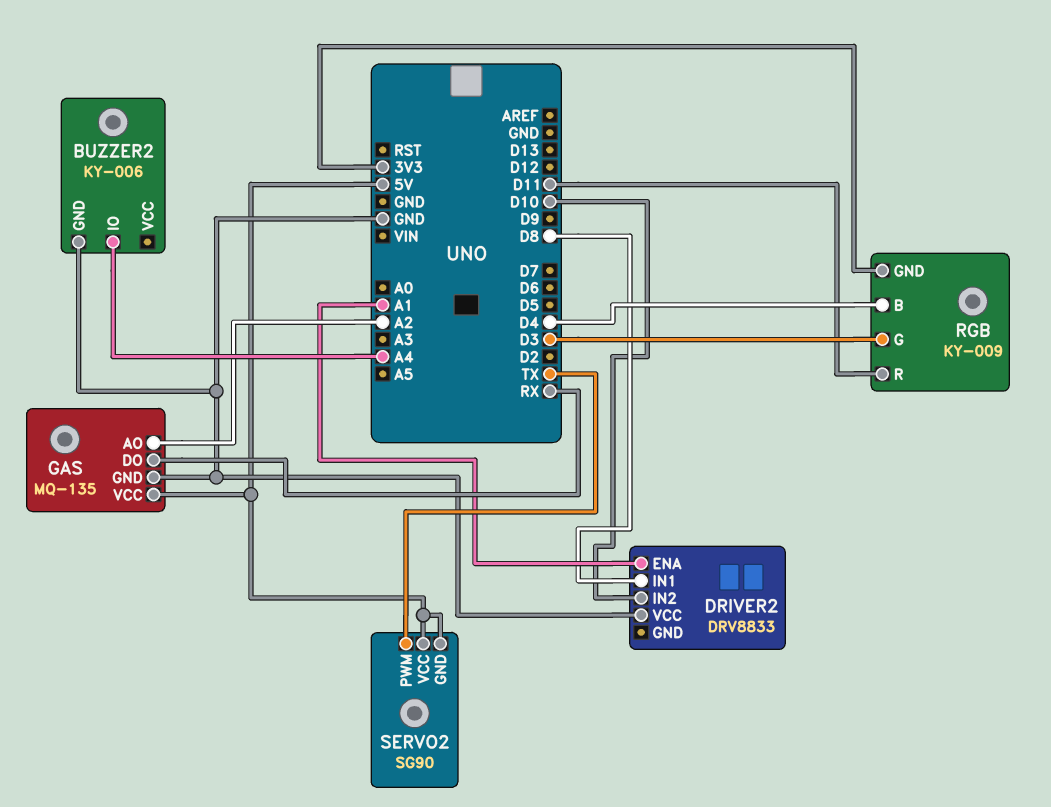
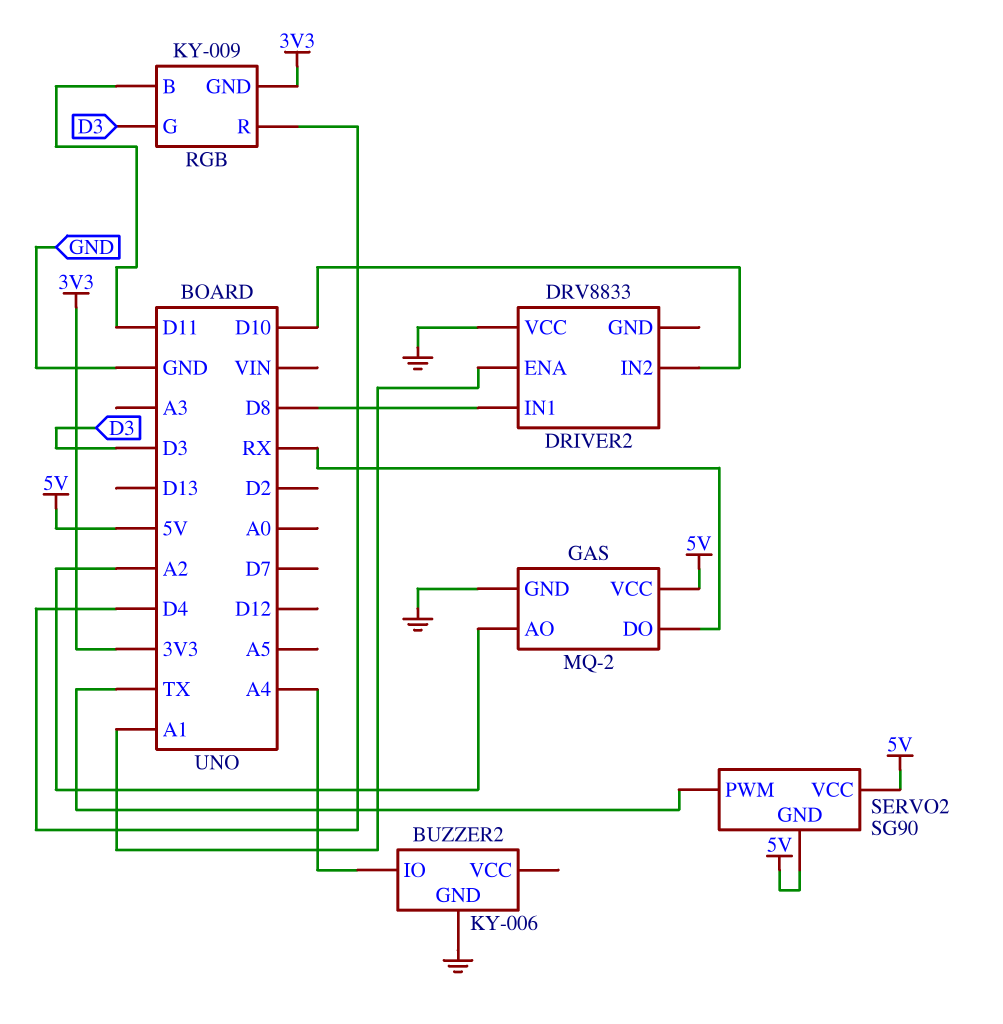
GAS: MQ-135 -> MQ-2
RGB pin B: D4 -> D11
RGB pin R: D11 -> D4

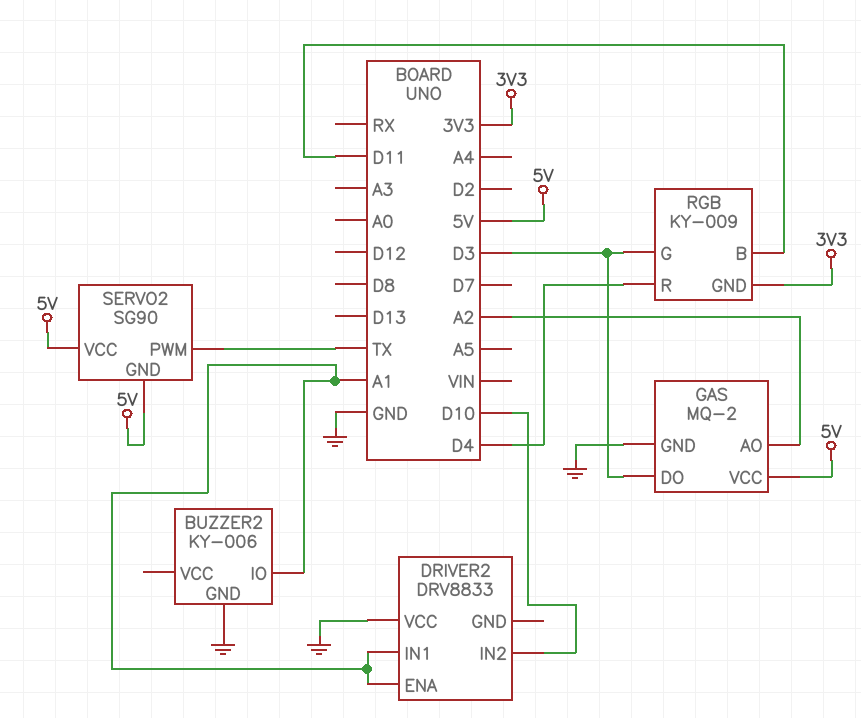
BUZZER2 pin IO: A4 -> A1
DRIVER2 pin IN1: D8 -> A1
GAS pin DO: RX -> D3

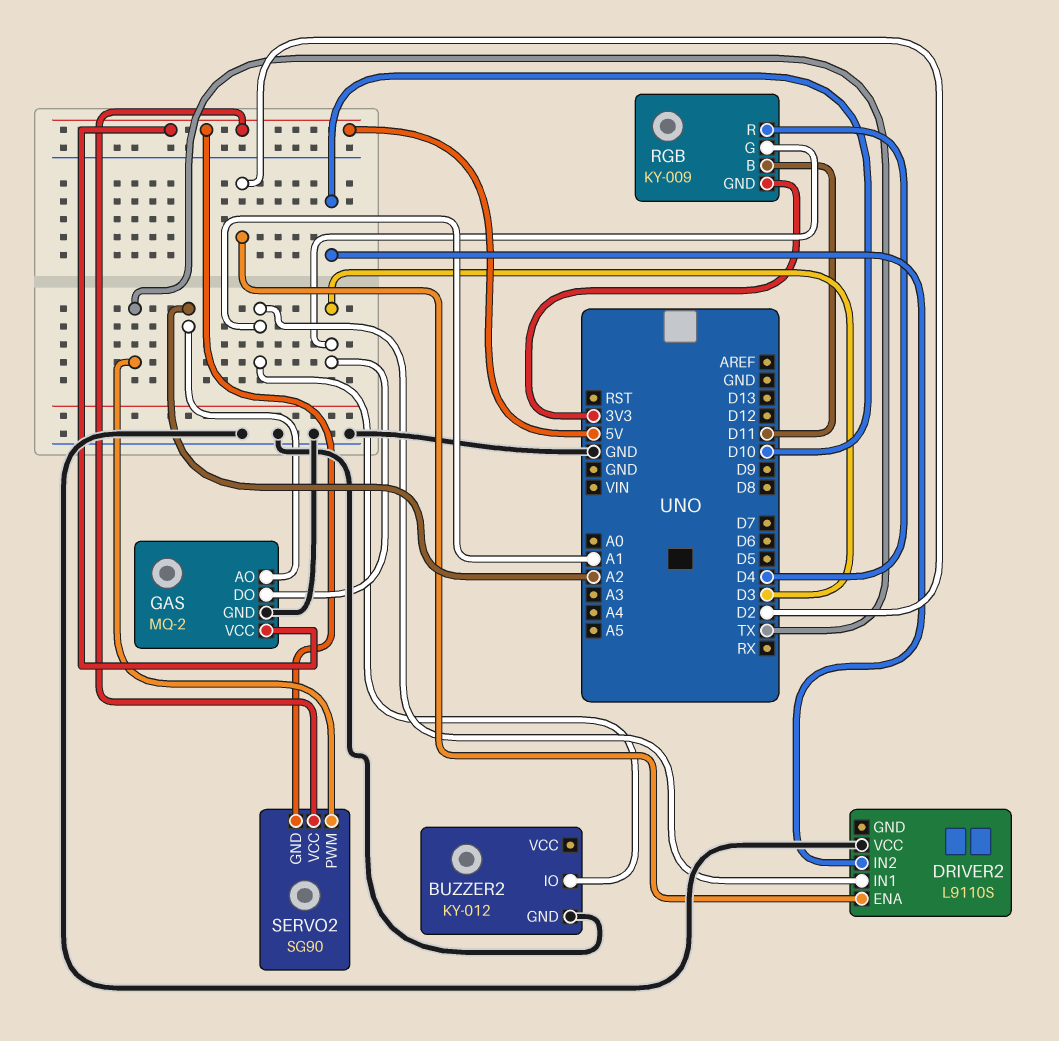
BUZZER2: KY-006 -> KY-012
DRIVER2: DRV8833 -> L9110S
DRIVER2 pin ENA: A1 -> D2

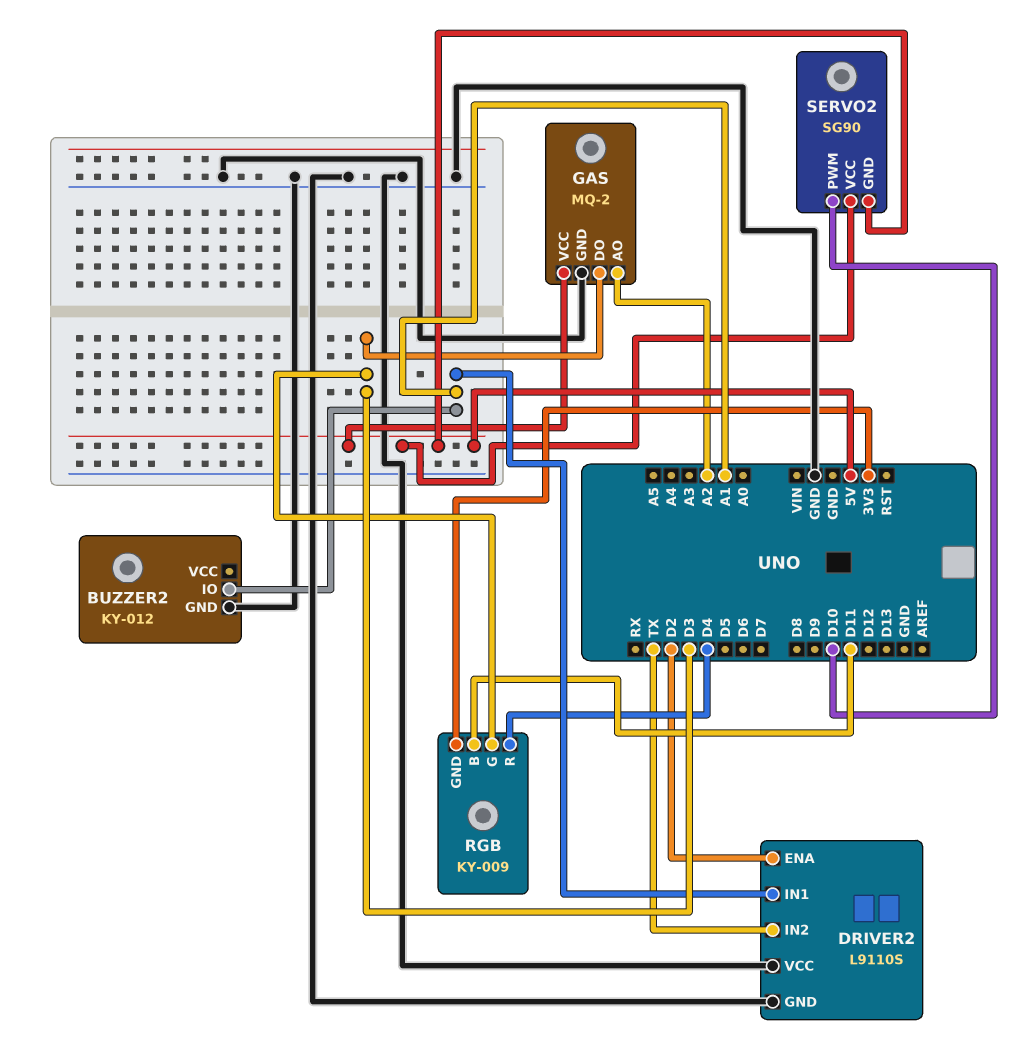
DRIVER2 pin GND: none -> GND
DRIVER2 pin IN2: D10 -> TX
SERVO2 pin PWM: TX -> D10

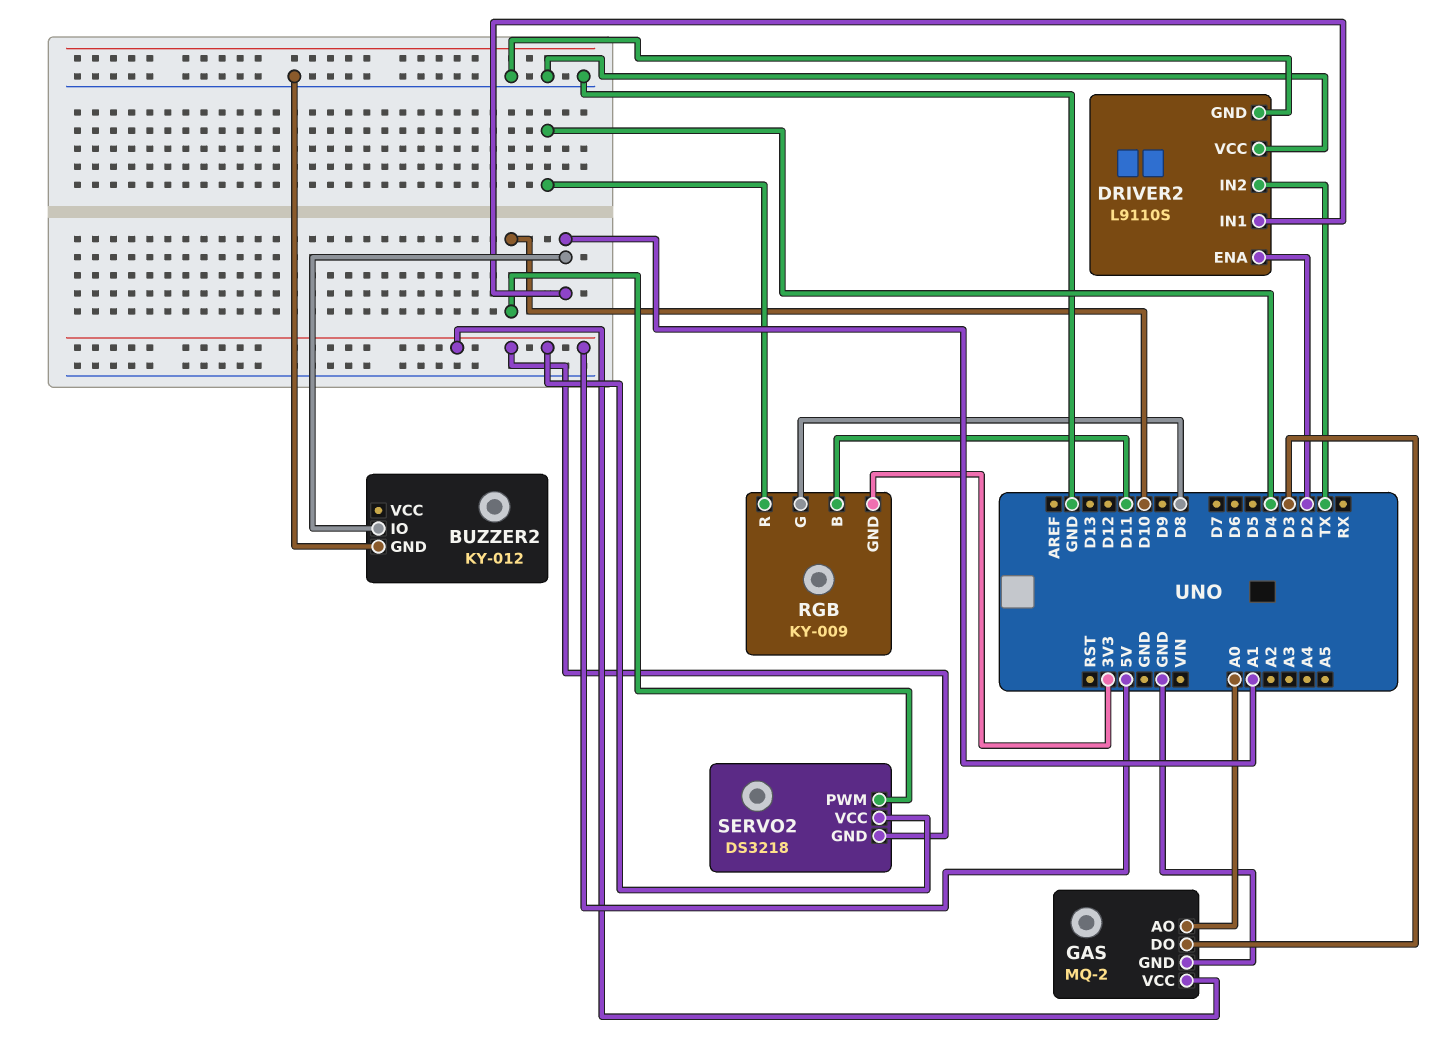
GAS pin AO: A2 -> A0
RGB pin G: D3 -> D8
SERVO2: SG90 -> DS3218

